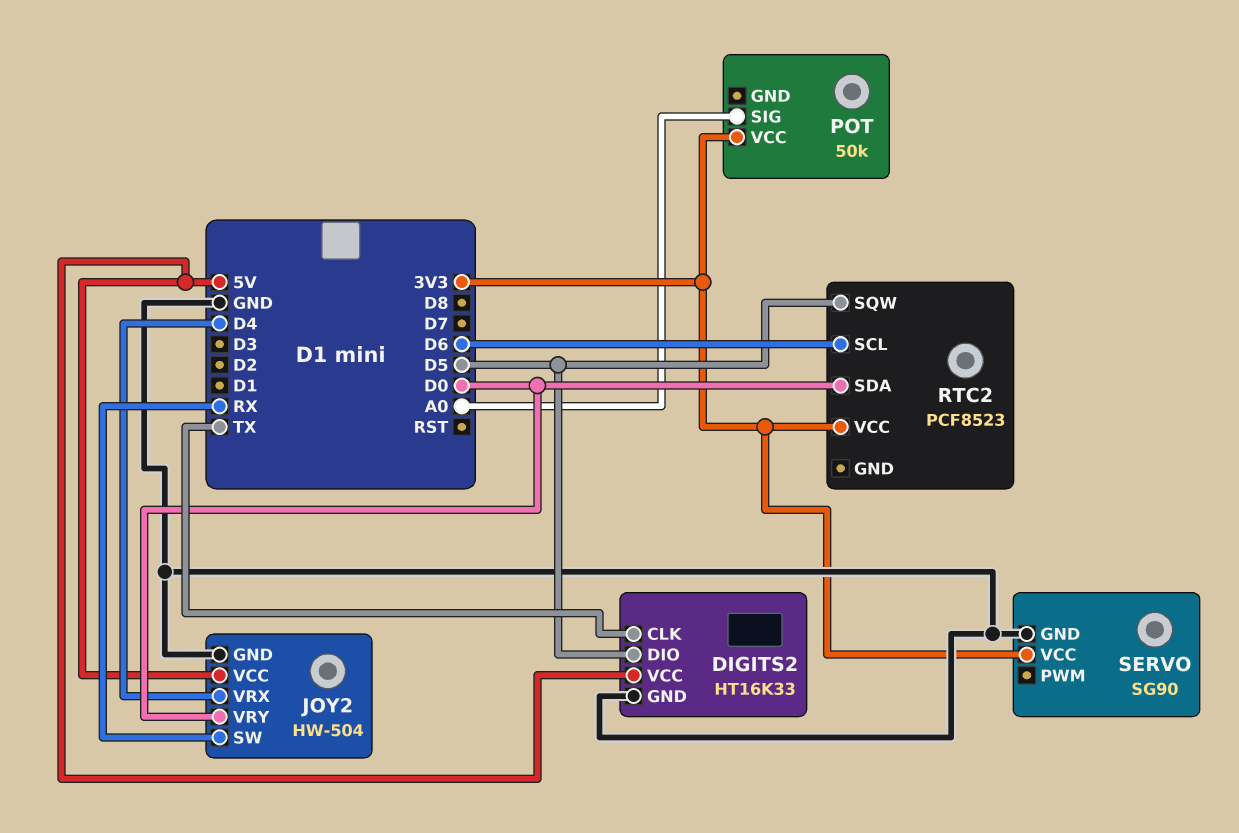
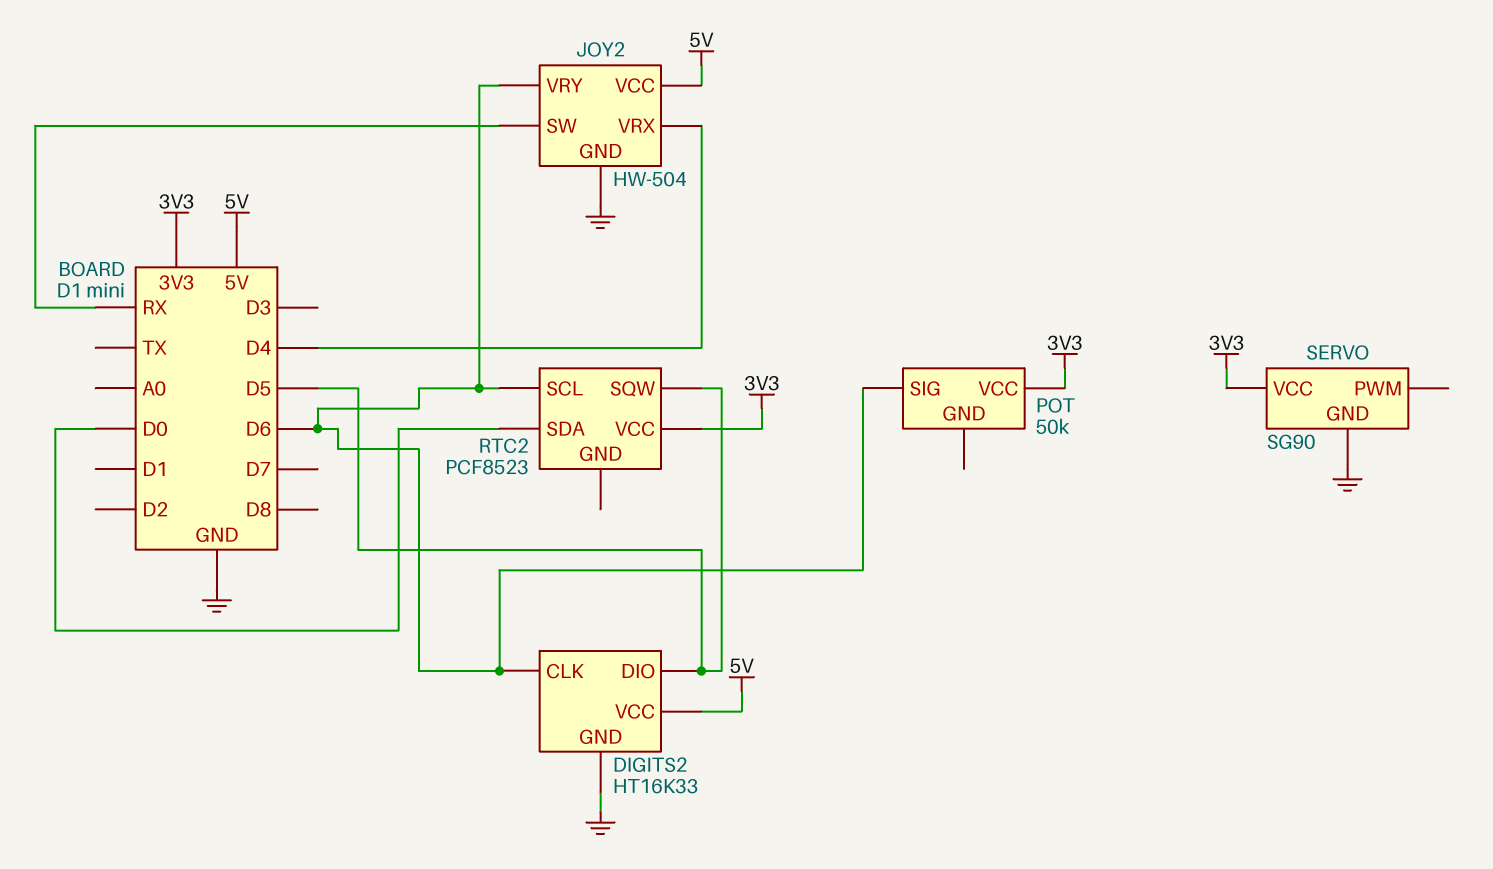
DIGITS2 pin CLK: TX -> D6
JOY2 pin VRY: D0 -> D6
POT pin SIG: A0 -> D6

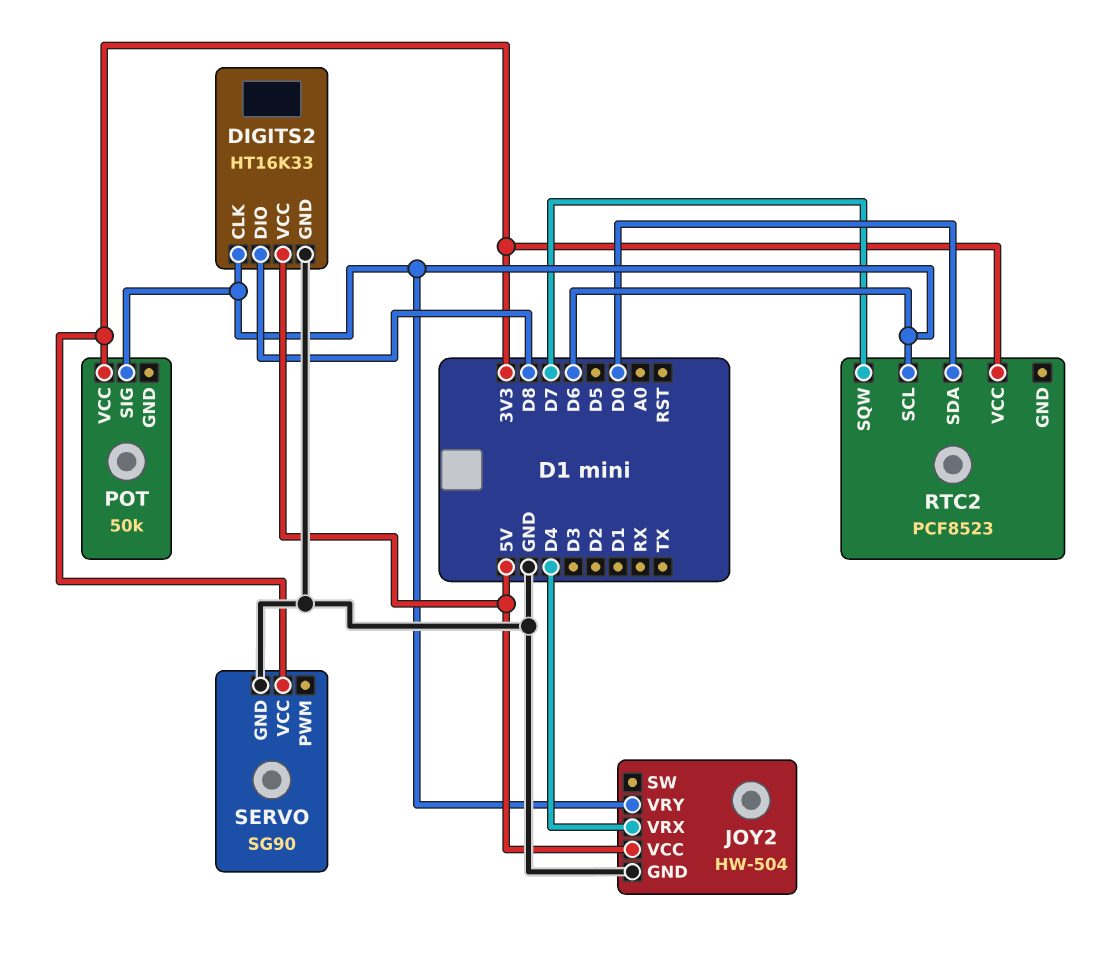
DIGITS2 pin DIO: D5 -> D8
JOY2 pin SW: RX -> none
RTC2 pin SQW: D5 -> D7

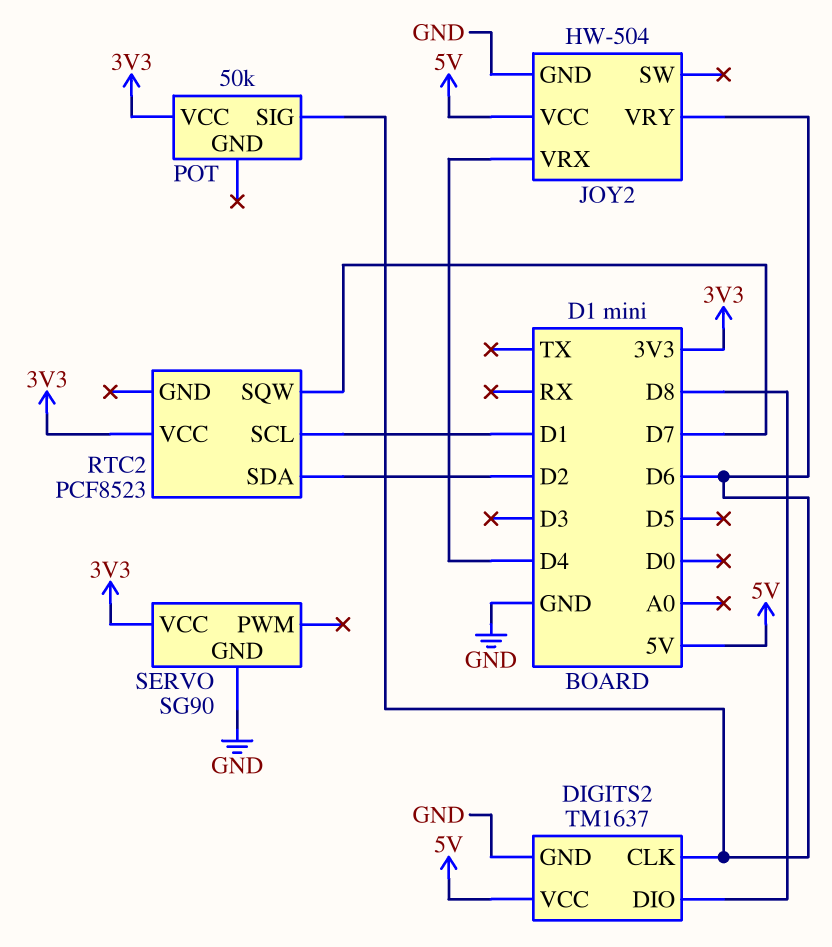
DIGITS2: HT16K33 -> TM1637
RTC2 pin SCL: D6 -> D1
RTC2 pin SDA: D0 -> D2

